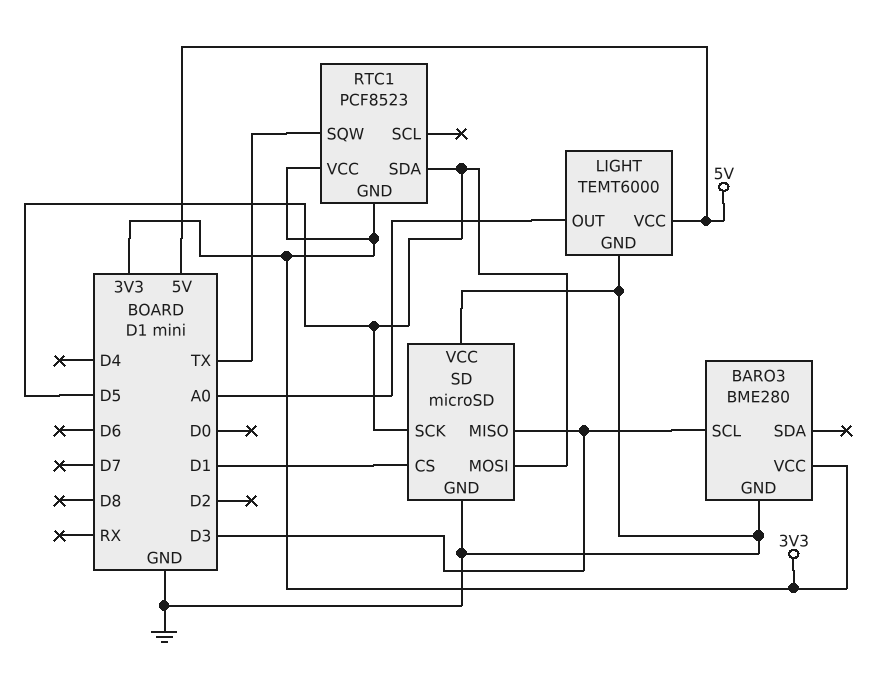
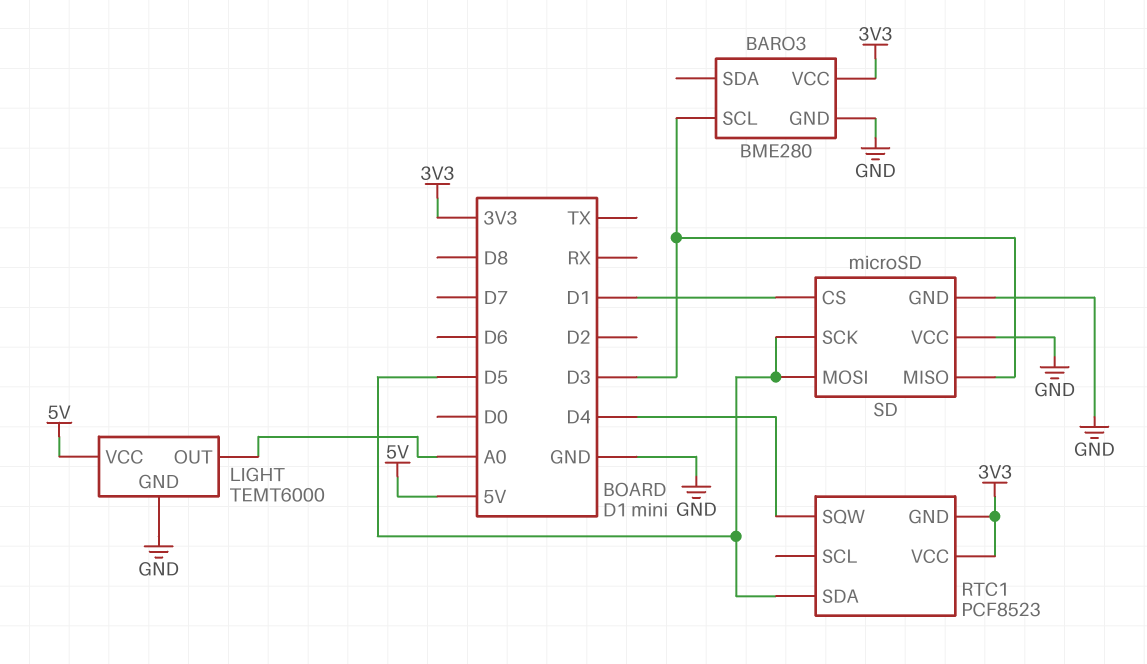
RTC1 pin SQW: TX -> D4

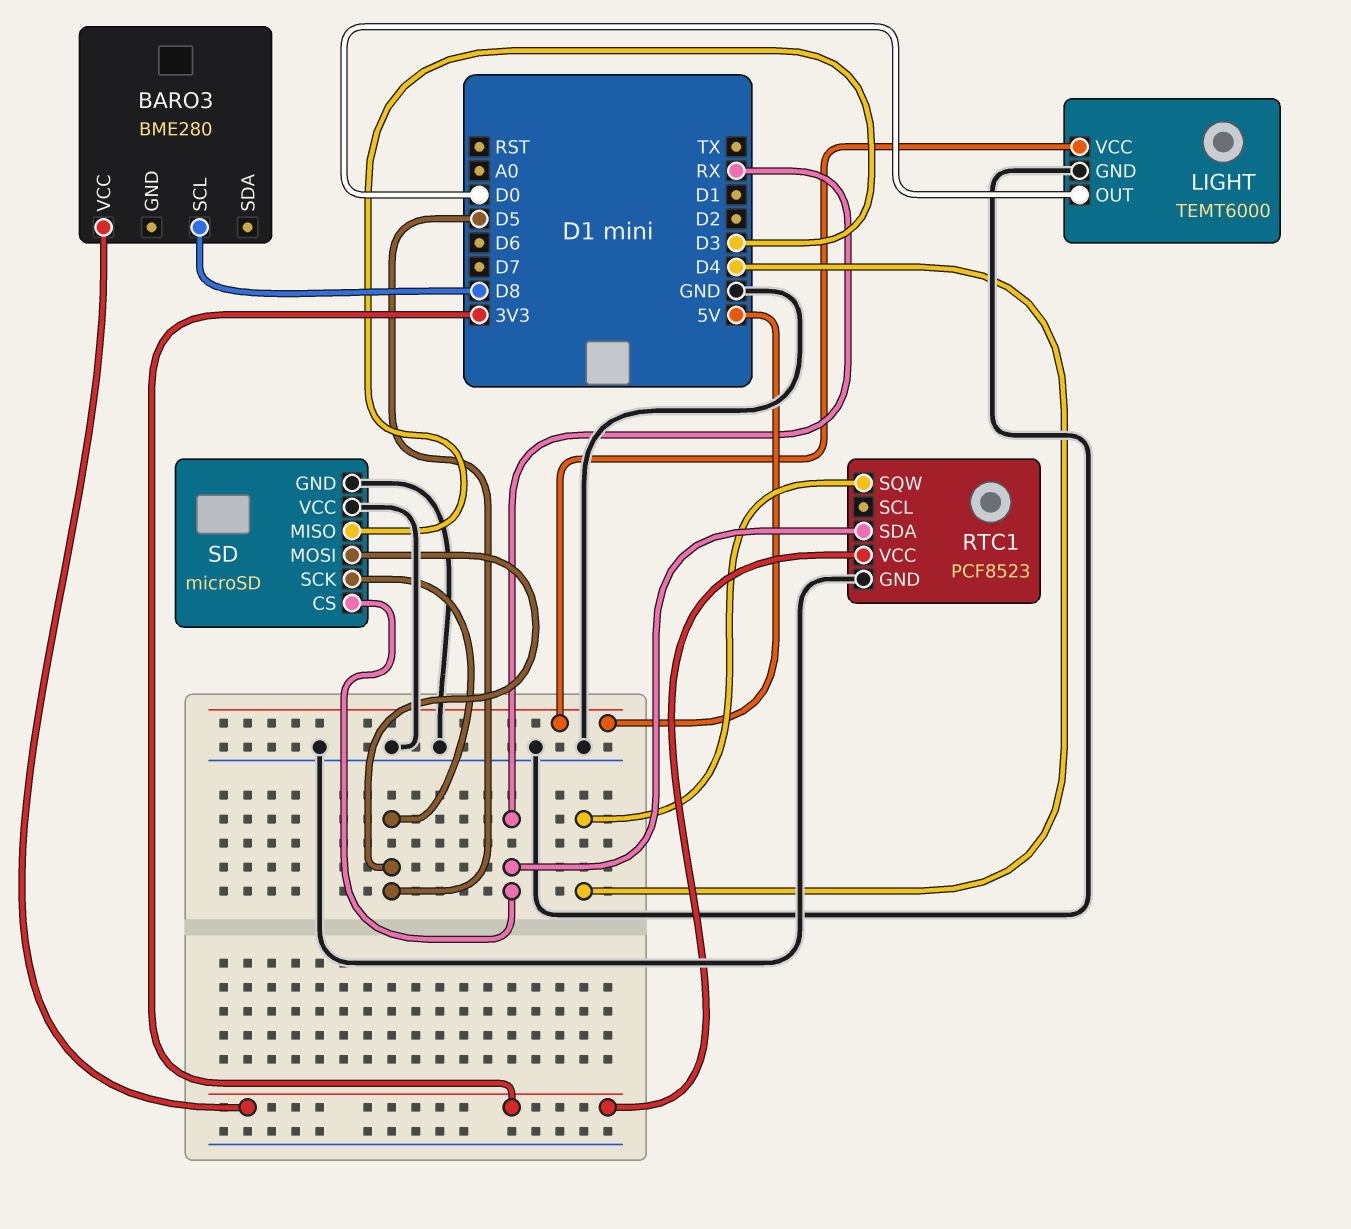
BARO3 pin GND: GND -> none
BARO3 pin SCL: D3 -> D8
LIGHT pin OUT: A0 -> D0
RTC1 pin GND: 3V3 -> GND
RTC1 pin SDA: D5 -> RX
SD pin CS: D1 -> RX

